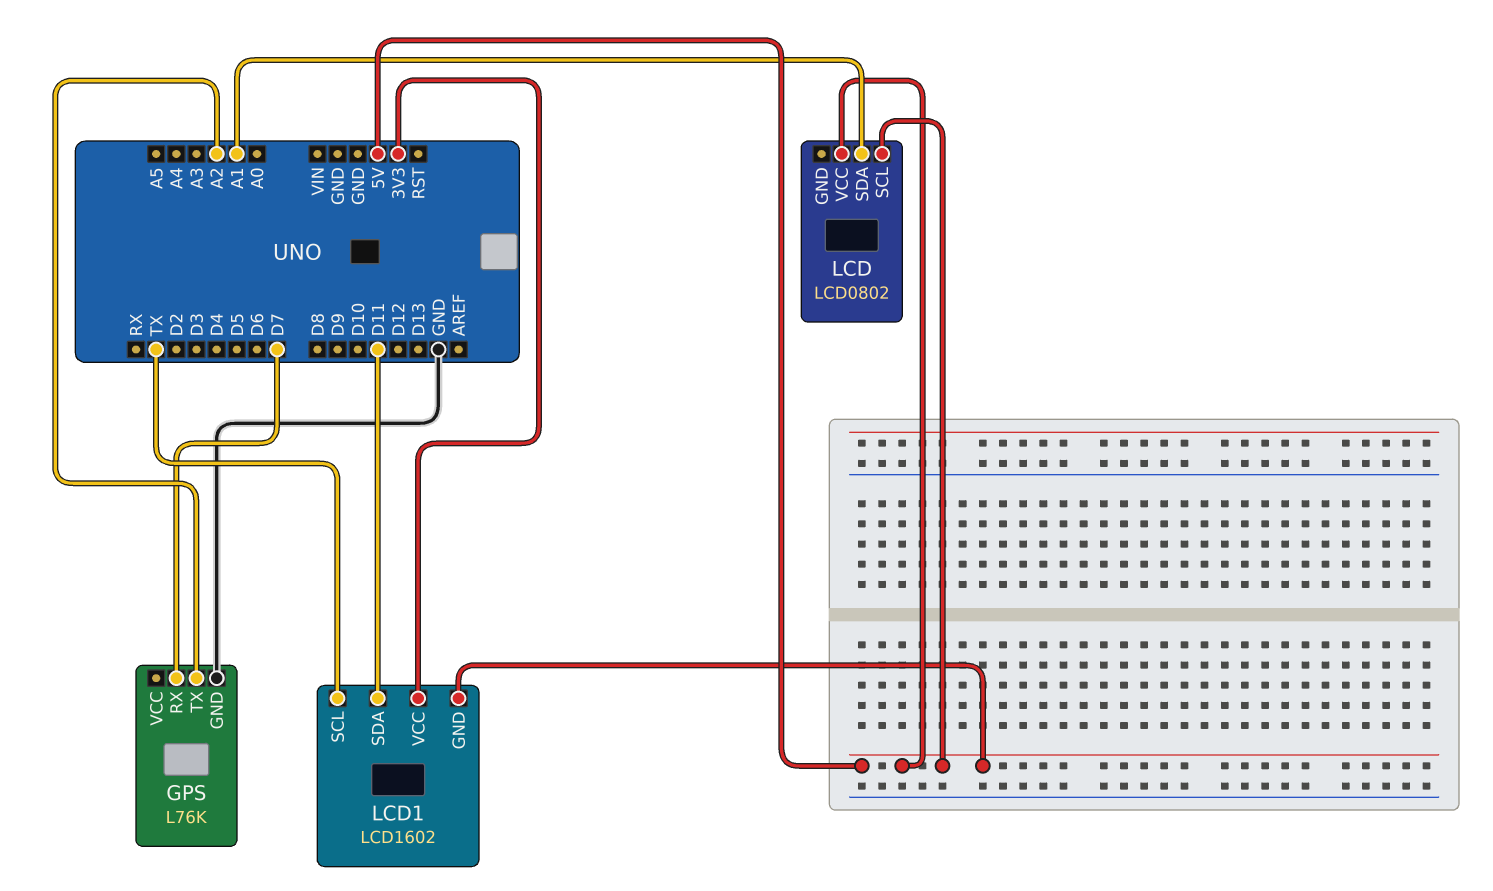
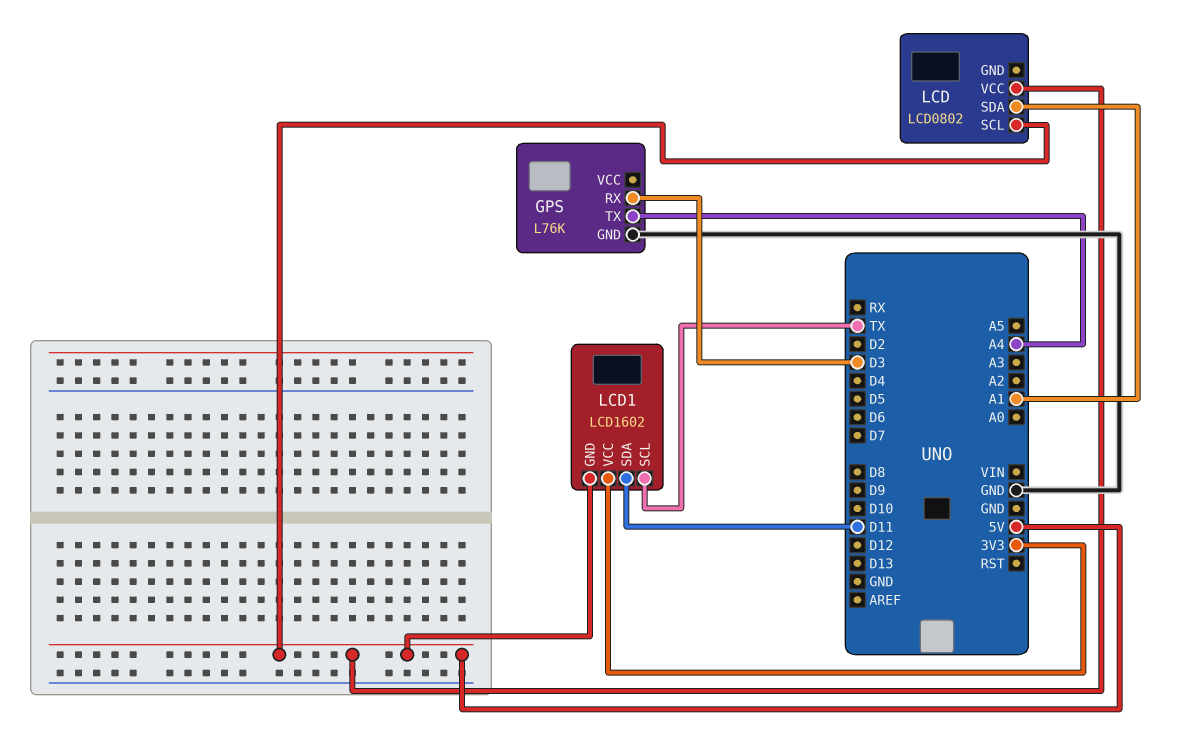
GPS pin RX: D7 -> D3
GPS pin TX: A2 -> A4

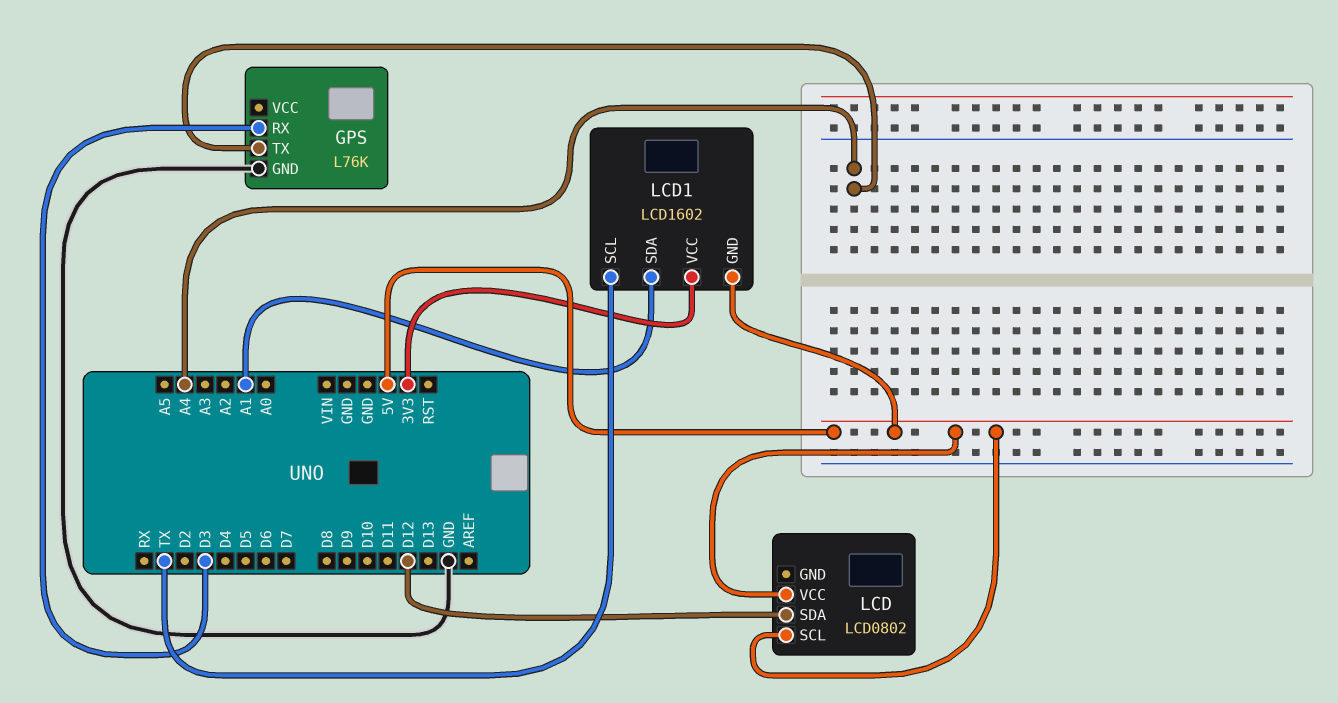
LCD pin SDA: A1 -> D12
LCD1 pin SDA: D11 -> A1

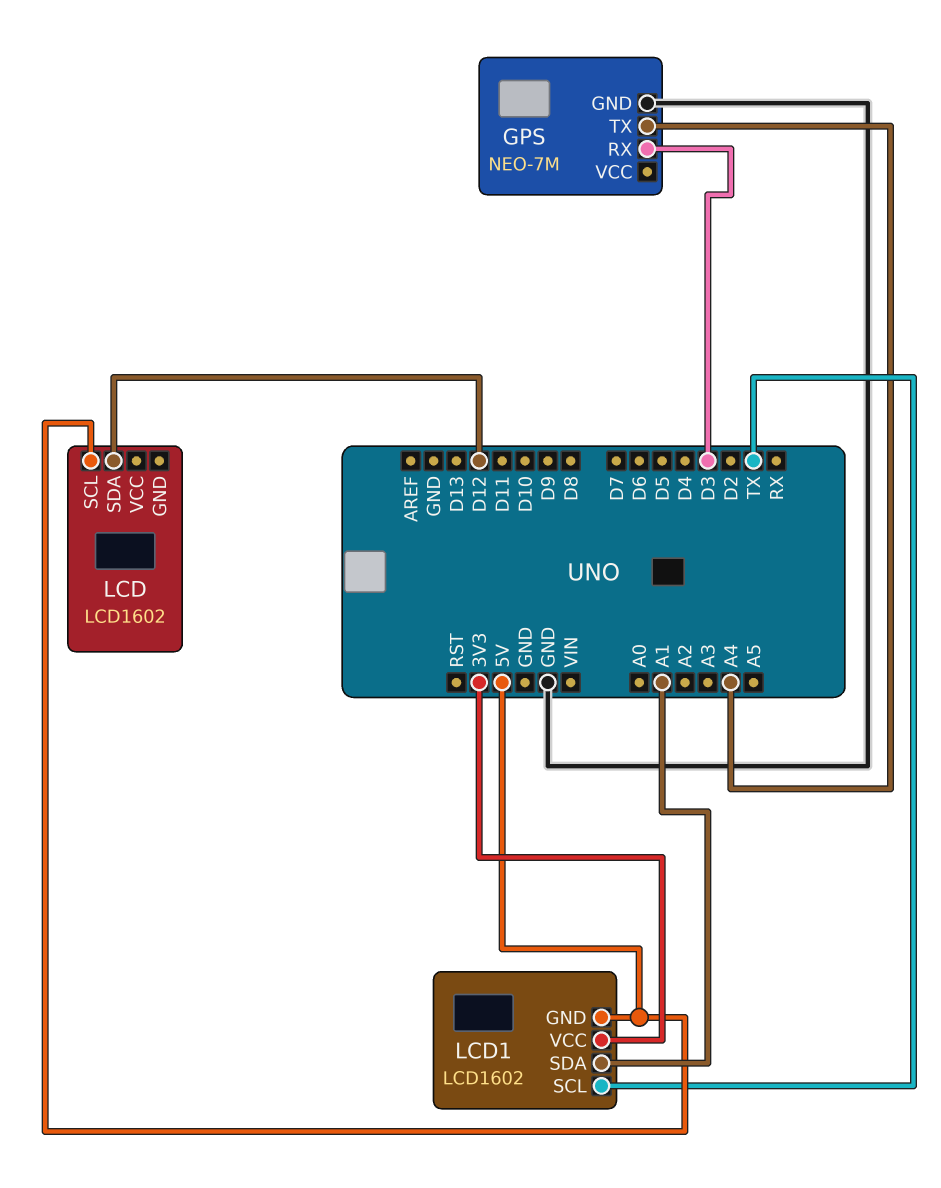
GPS: L76K -> NEO-7M
LCD: LCD0802 -> LCD1602
LCD pin VCC: 5V -> none

